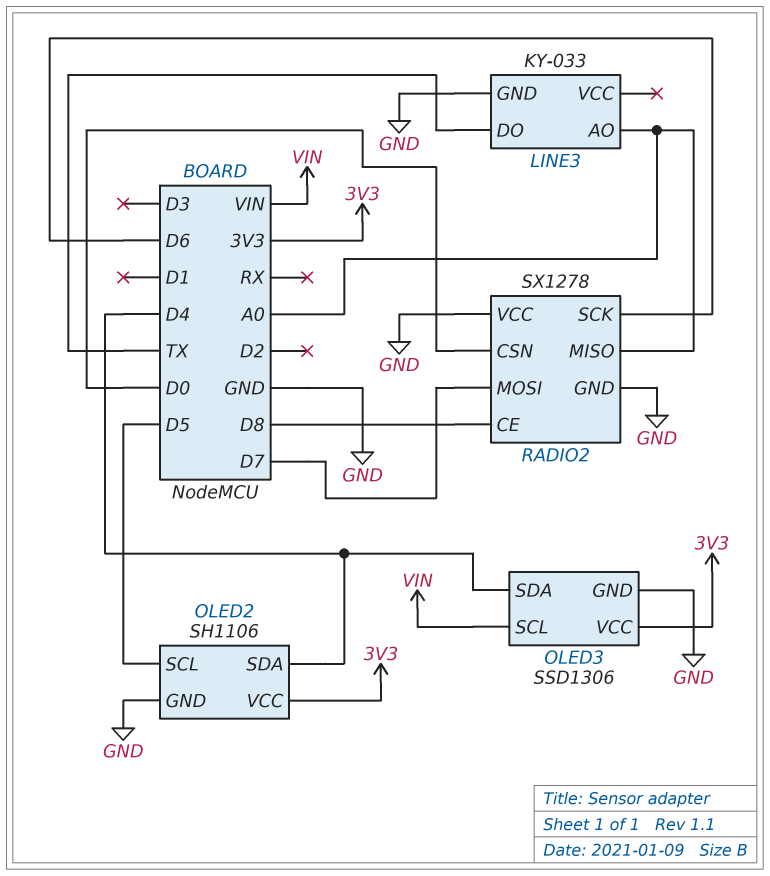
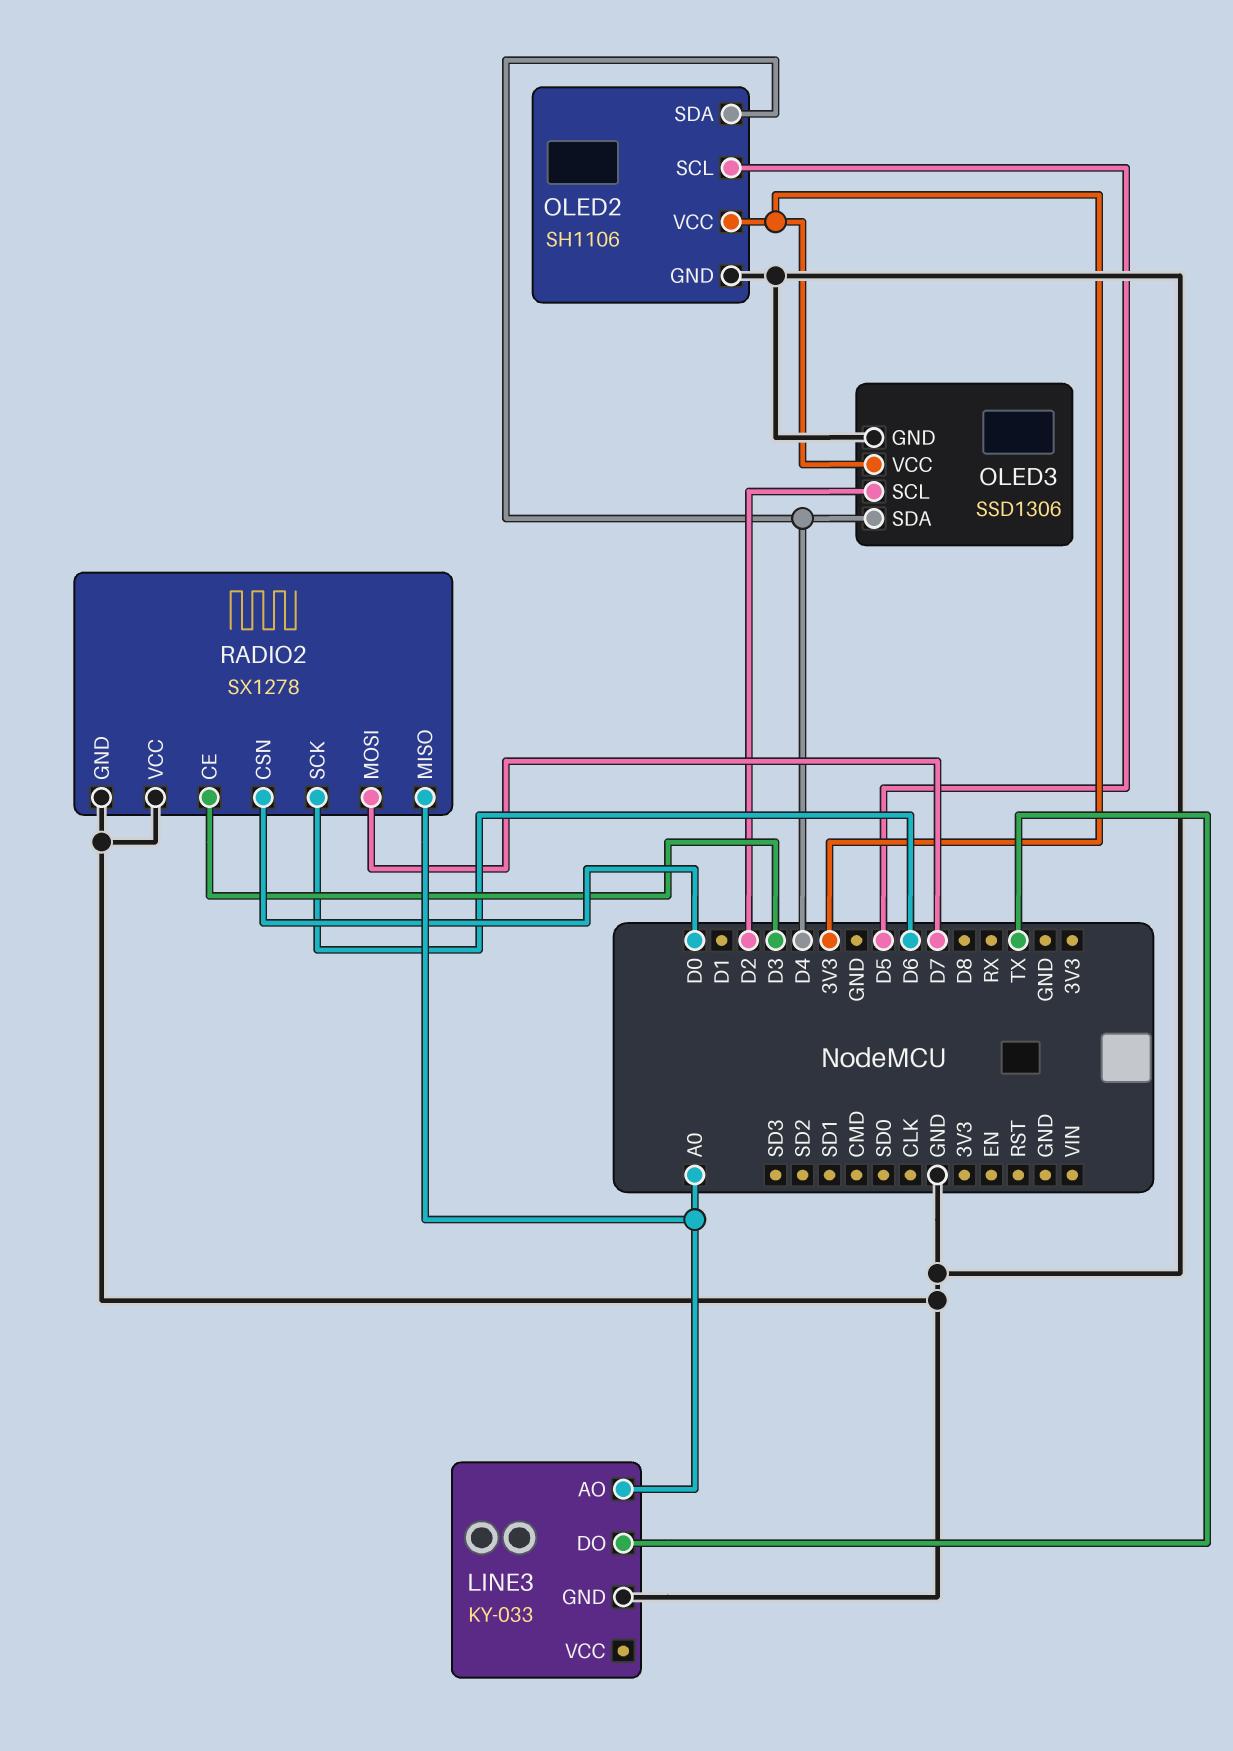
OLED3 pin SCL: VIN -> D2
RADIO2 pin CE: D8 -> D3

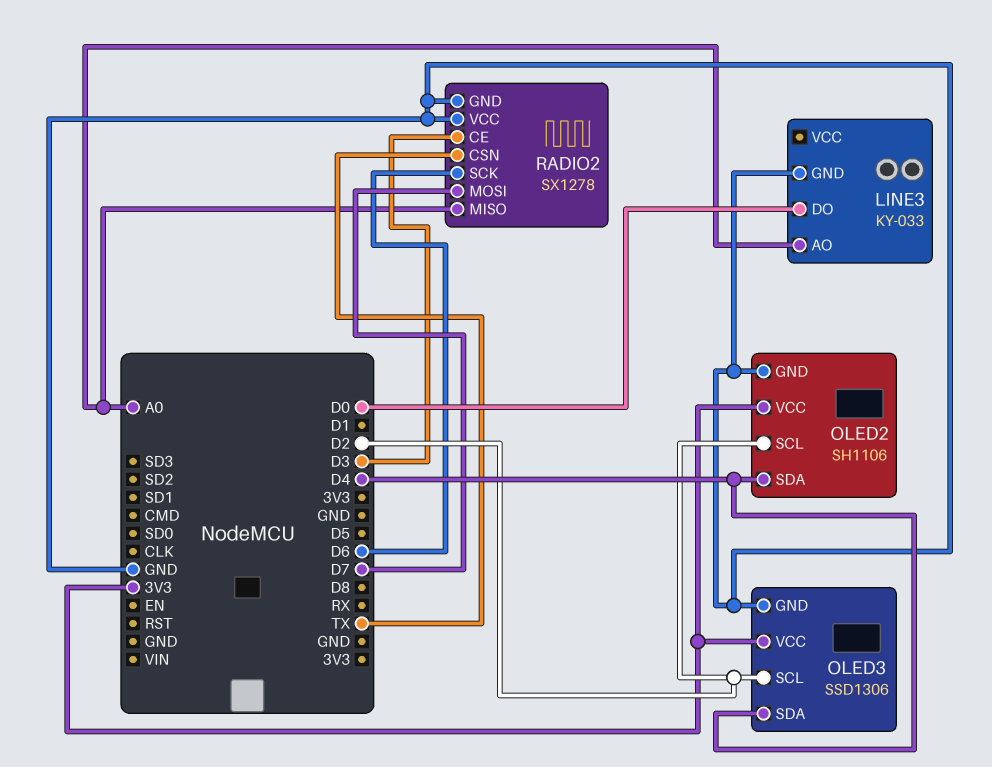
LINE3 pin DO: TX -> D0
OLED2 pin SCL: D5 -> D2
RADIO2 pin CSN: D0 -> TX

